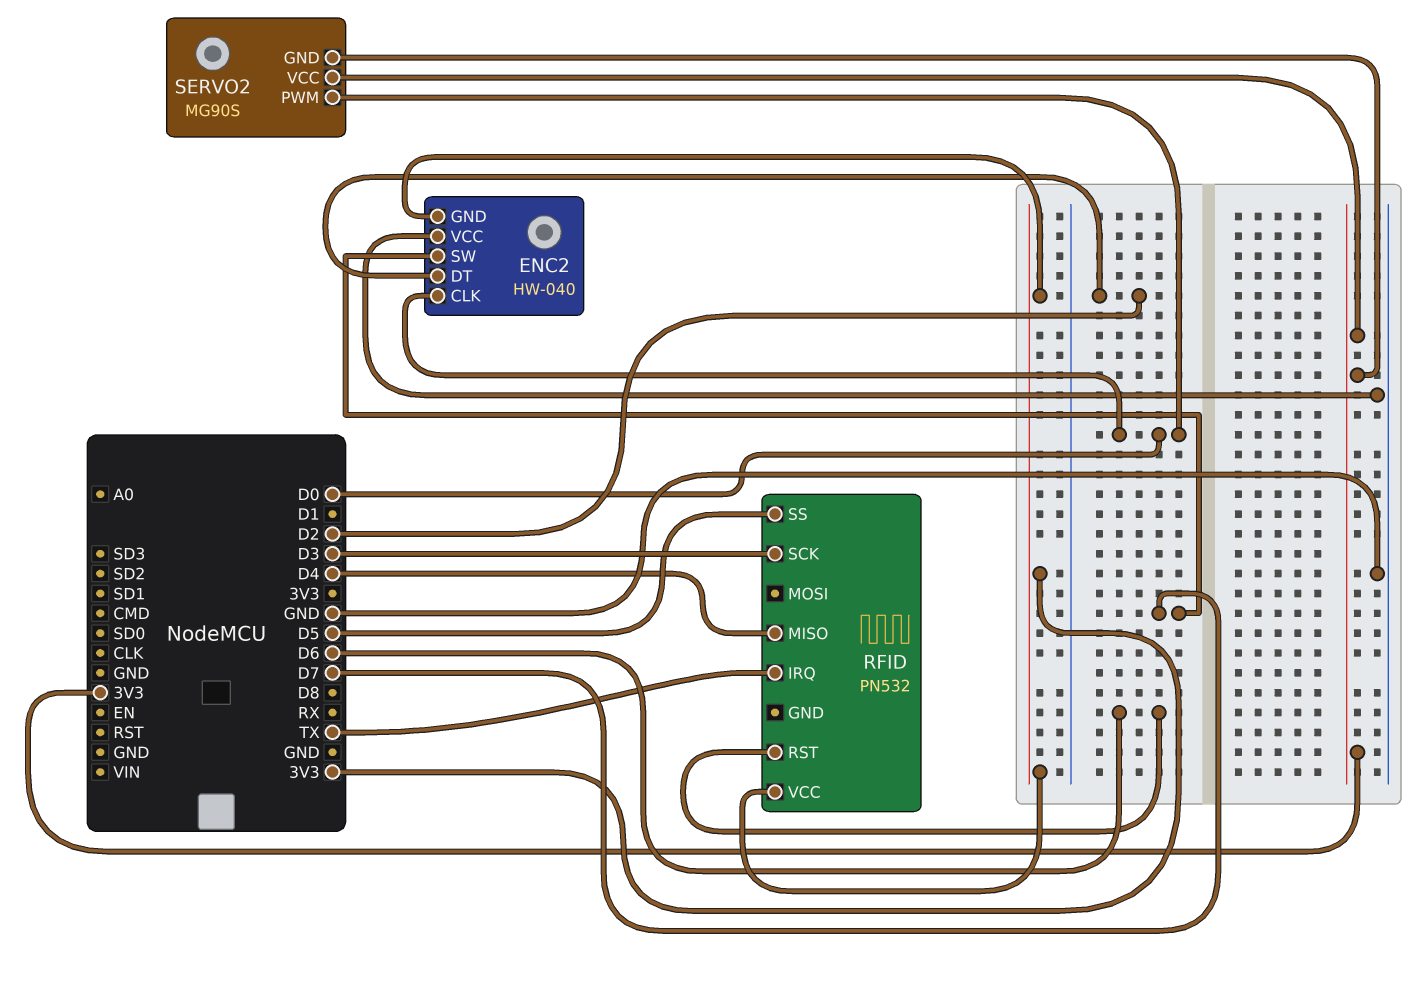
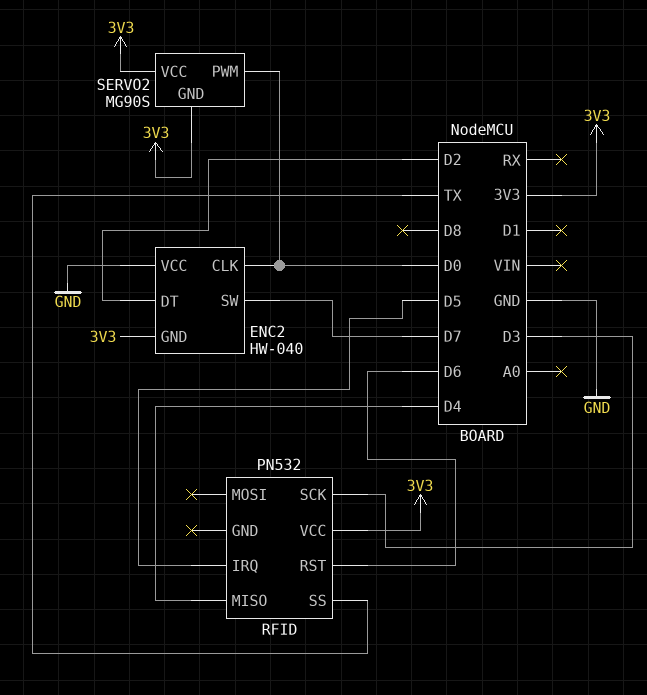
RFID pin IRQ: TX -> D5
RFID pin SS: D5 -> TX

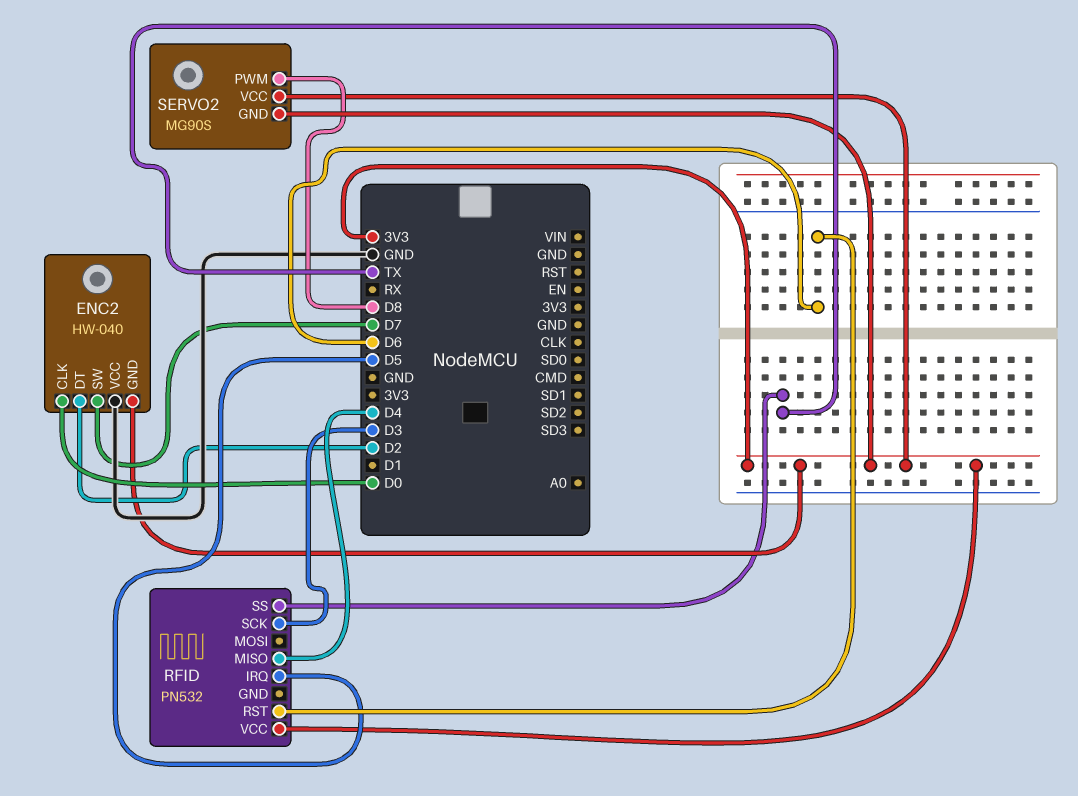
SERVO2 pin PWM: D0 -> D8

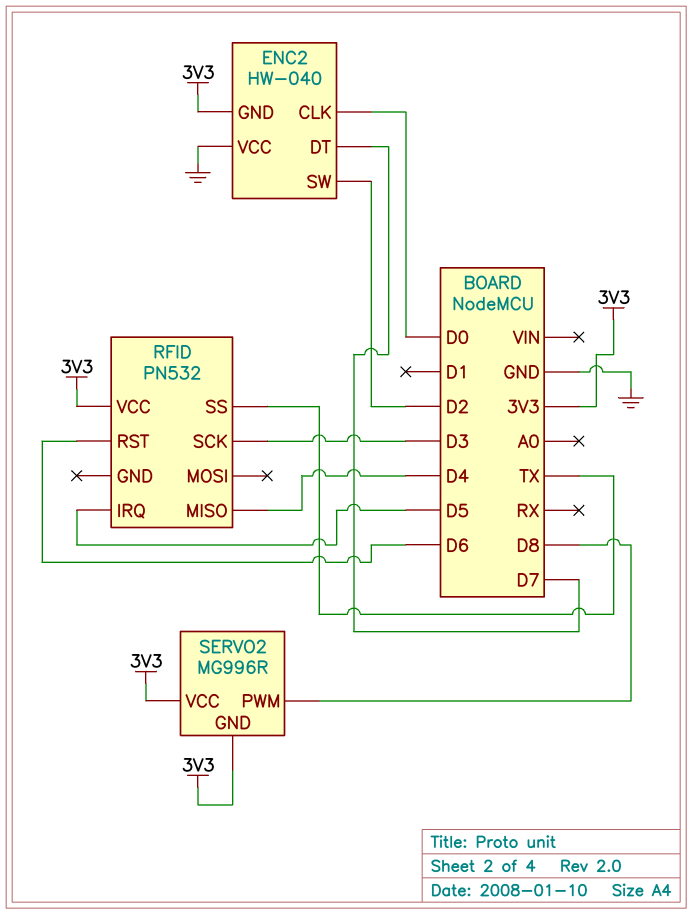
ENC2 pin DT: D2 -> D7
ENC2 pin SW: D7 -> D2
SERVO2: MG90S -> MG996R

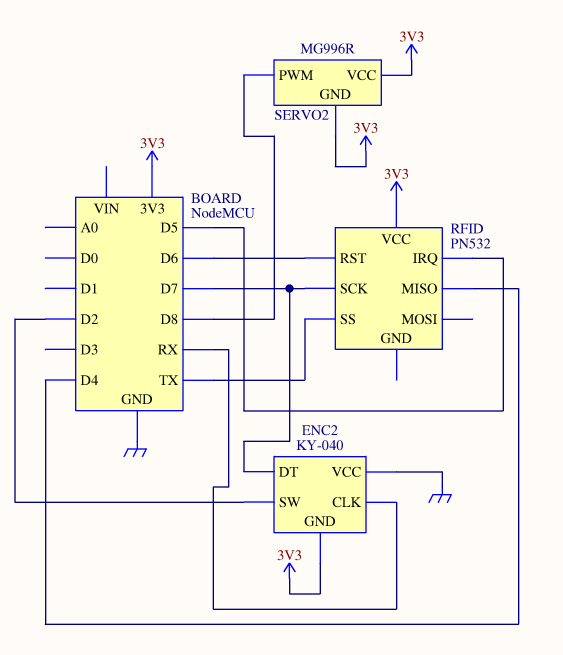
ENC2: HW-040 -> KY-040
ENC2 pin CLK: D0 -> RX
RFID pin SCK: D3 -> D7

